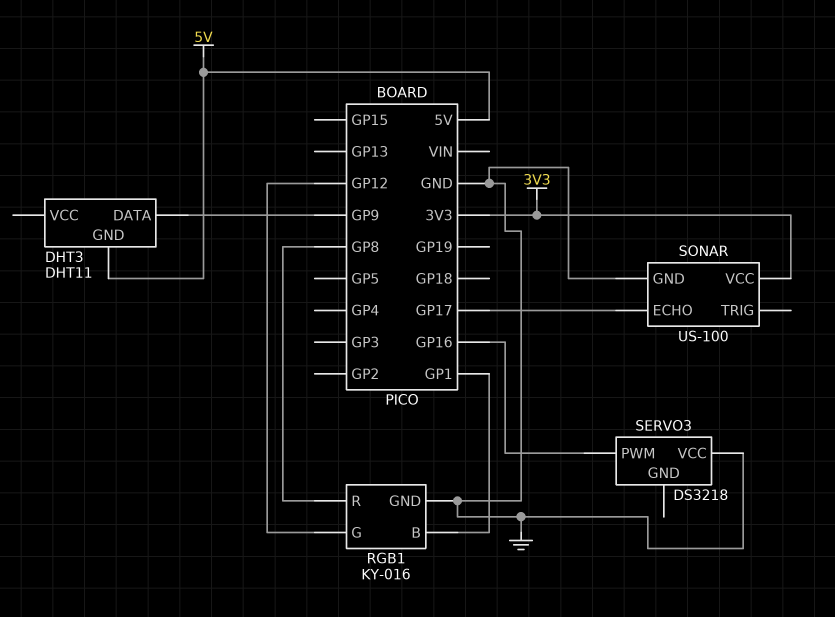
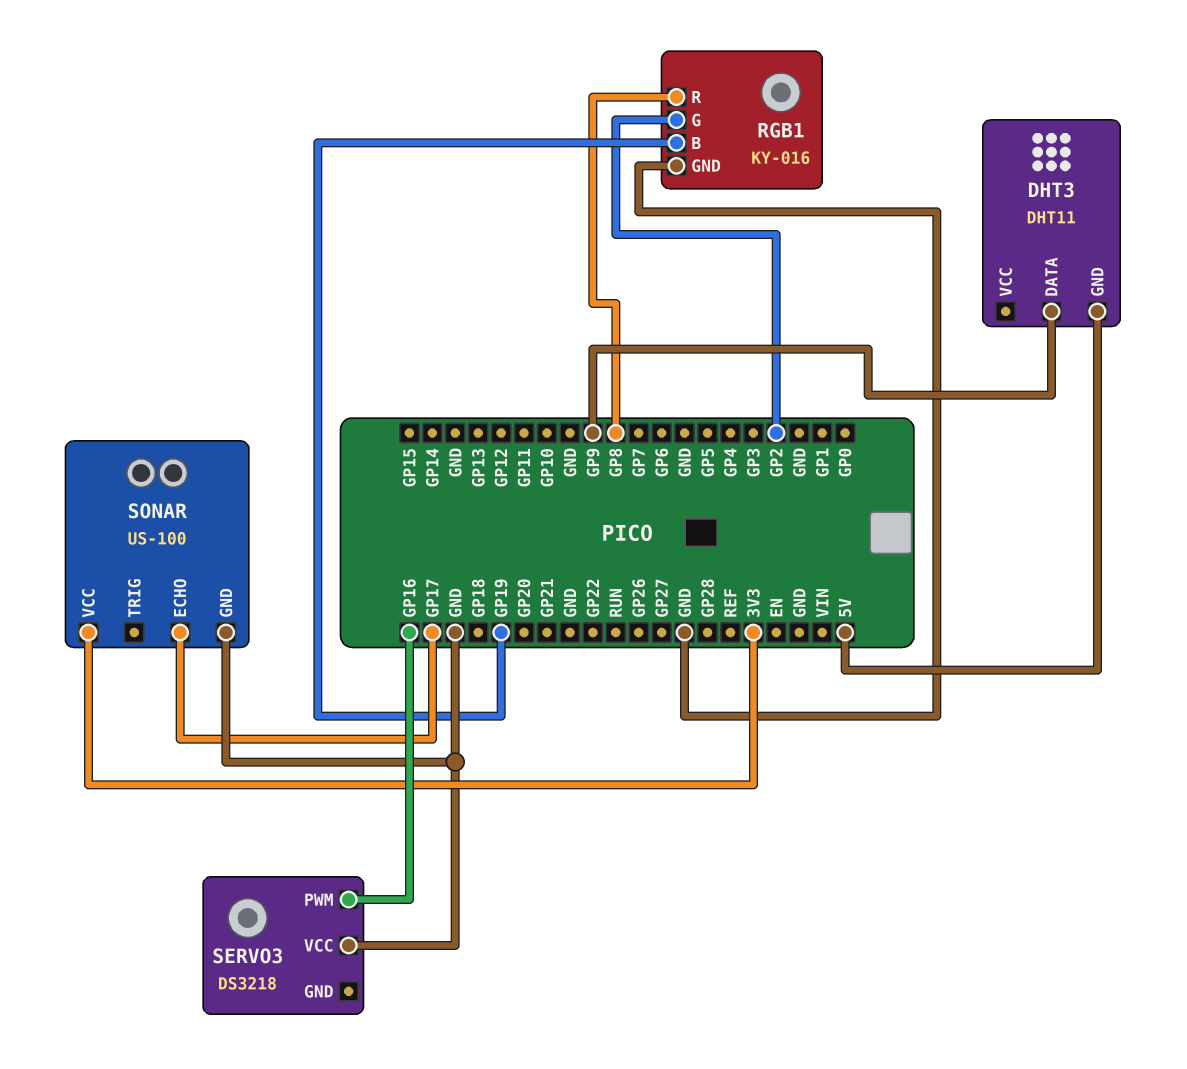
RGB1 pin B: GP1 -> GP19
RGB1 pin G: GP12 -> GP2

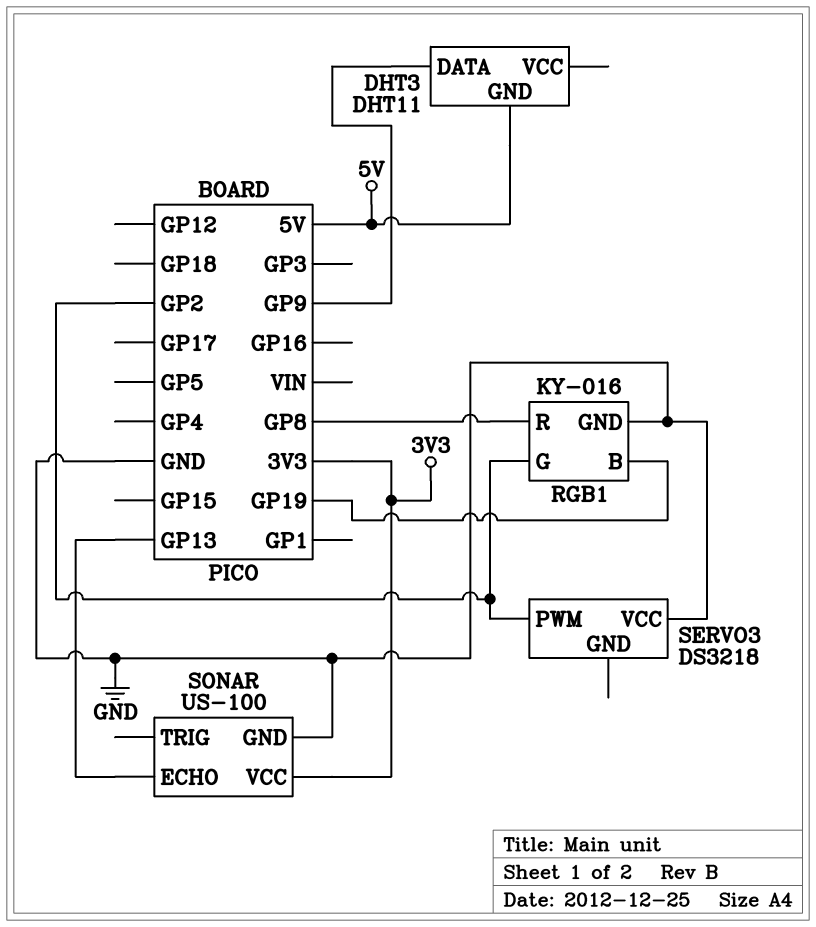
SERVO3 pin PWM: GP16 -> GP2
SONAR pin ECHO: GP17 -> GP13

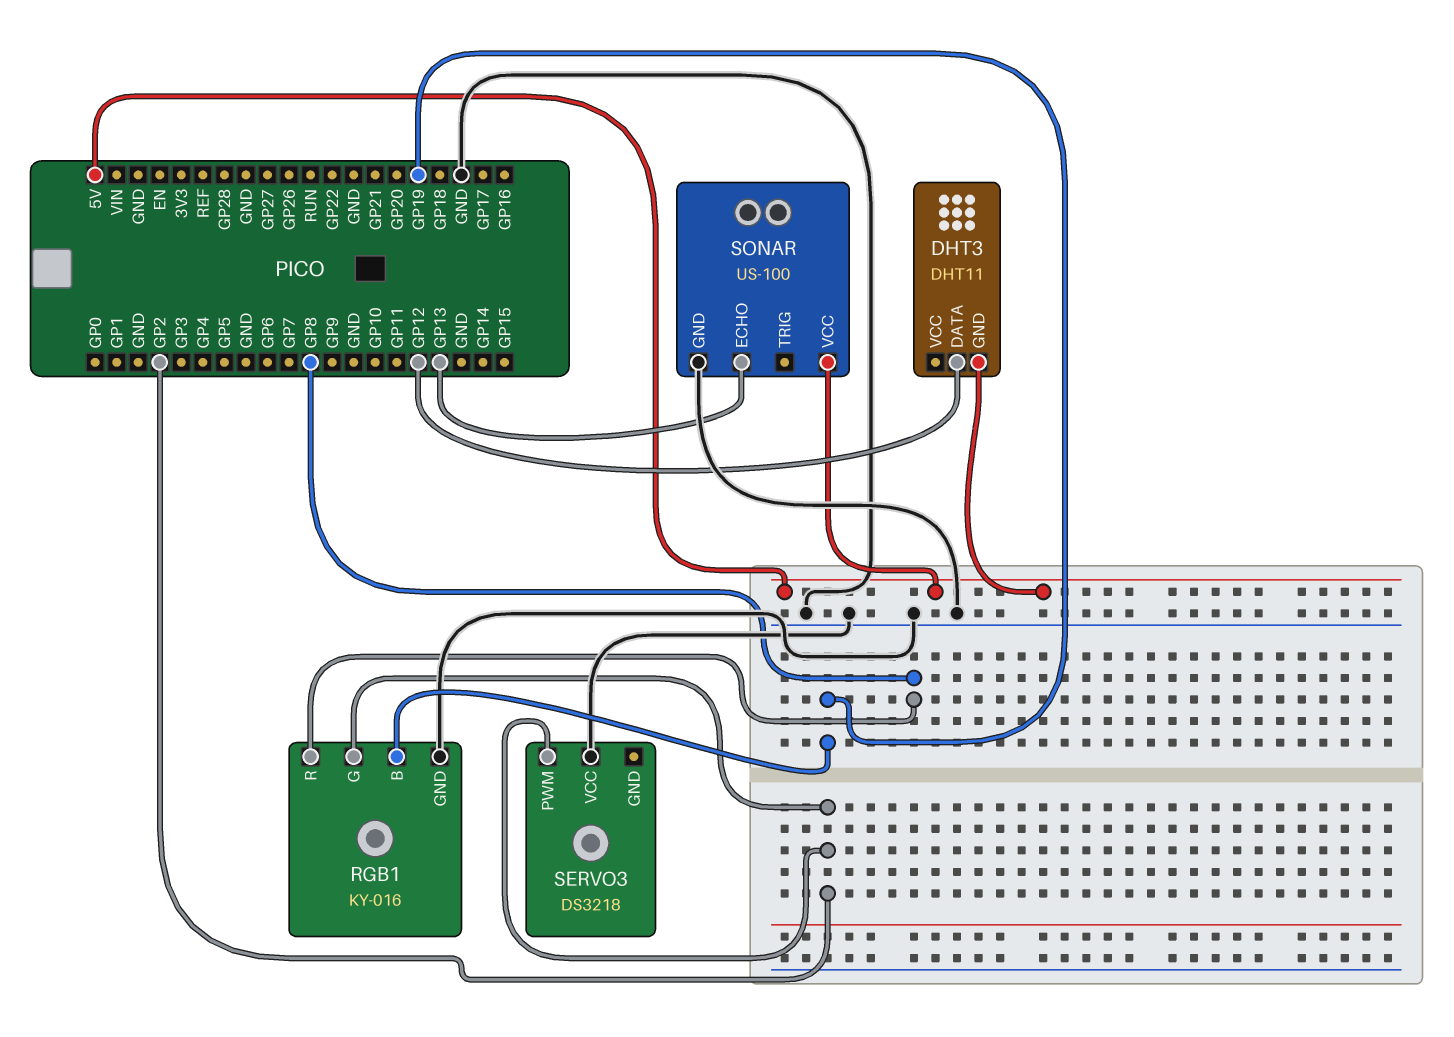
DHT3 pin DATA: GP9 -> GP12
SONAR pin VCC: 3V3 -> 5V

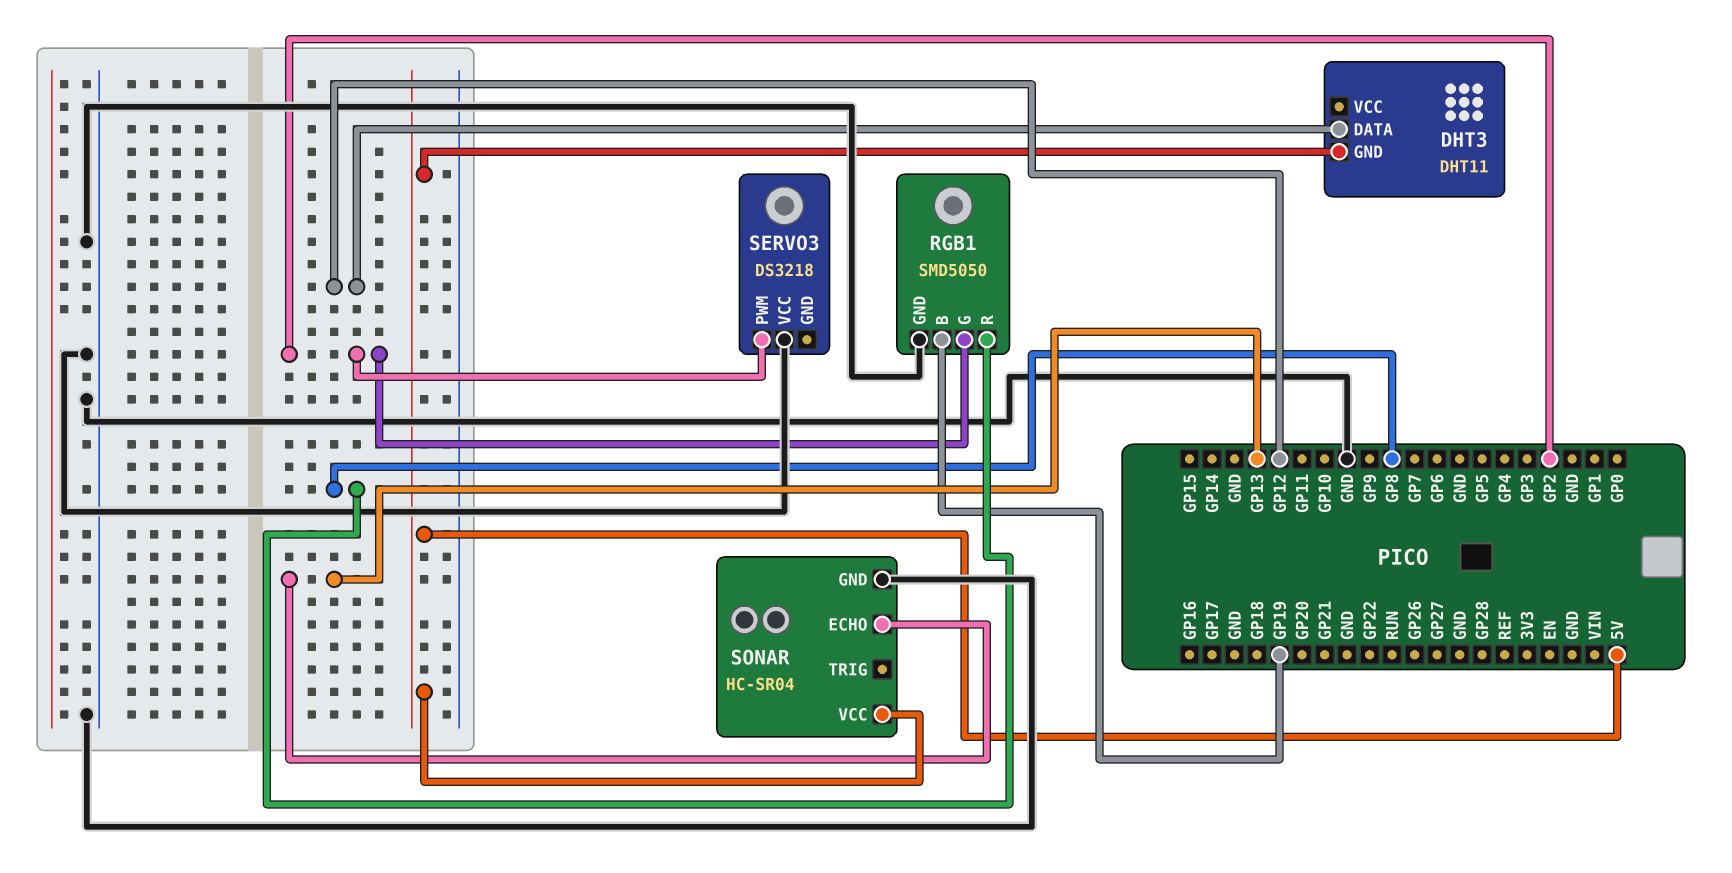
RGB1: KY-016 -> SMD5050
SONAR: US-100 -> HC-SR04

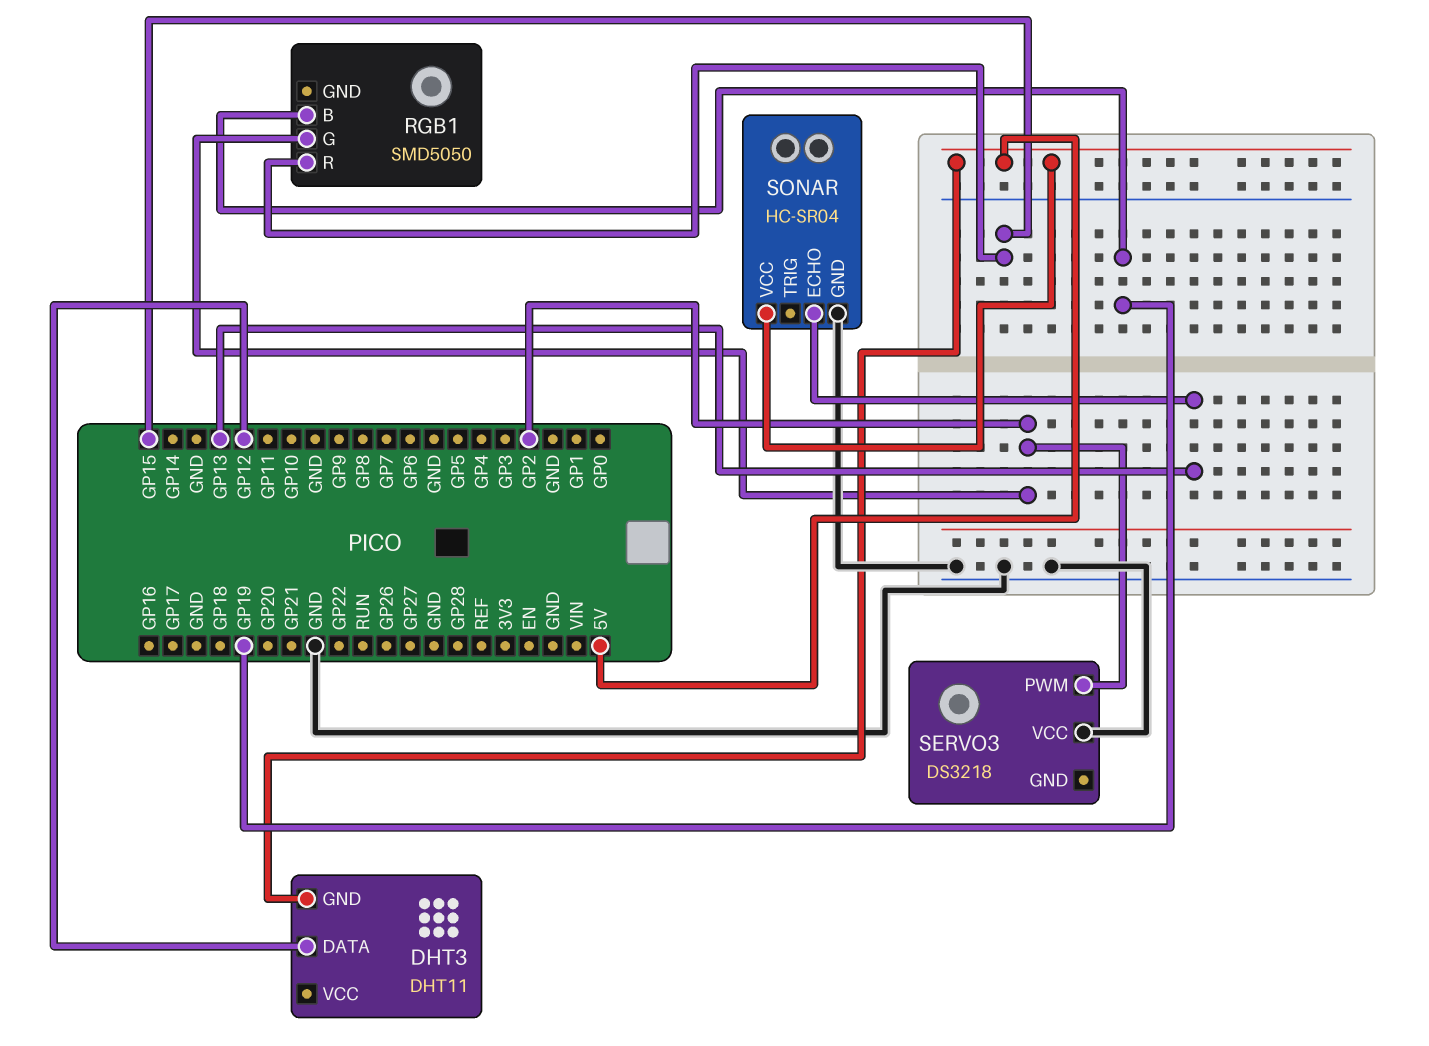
RGB1 pin GND: GND -> none
RGB1 pin R: GP8 -> GP15

